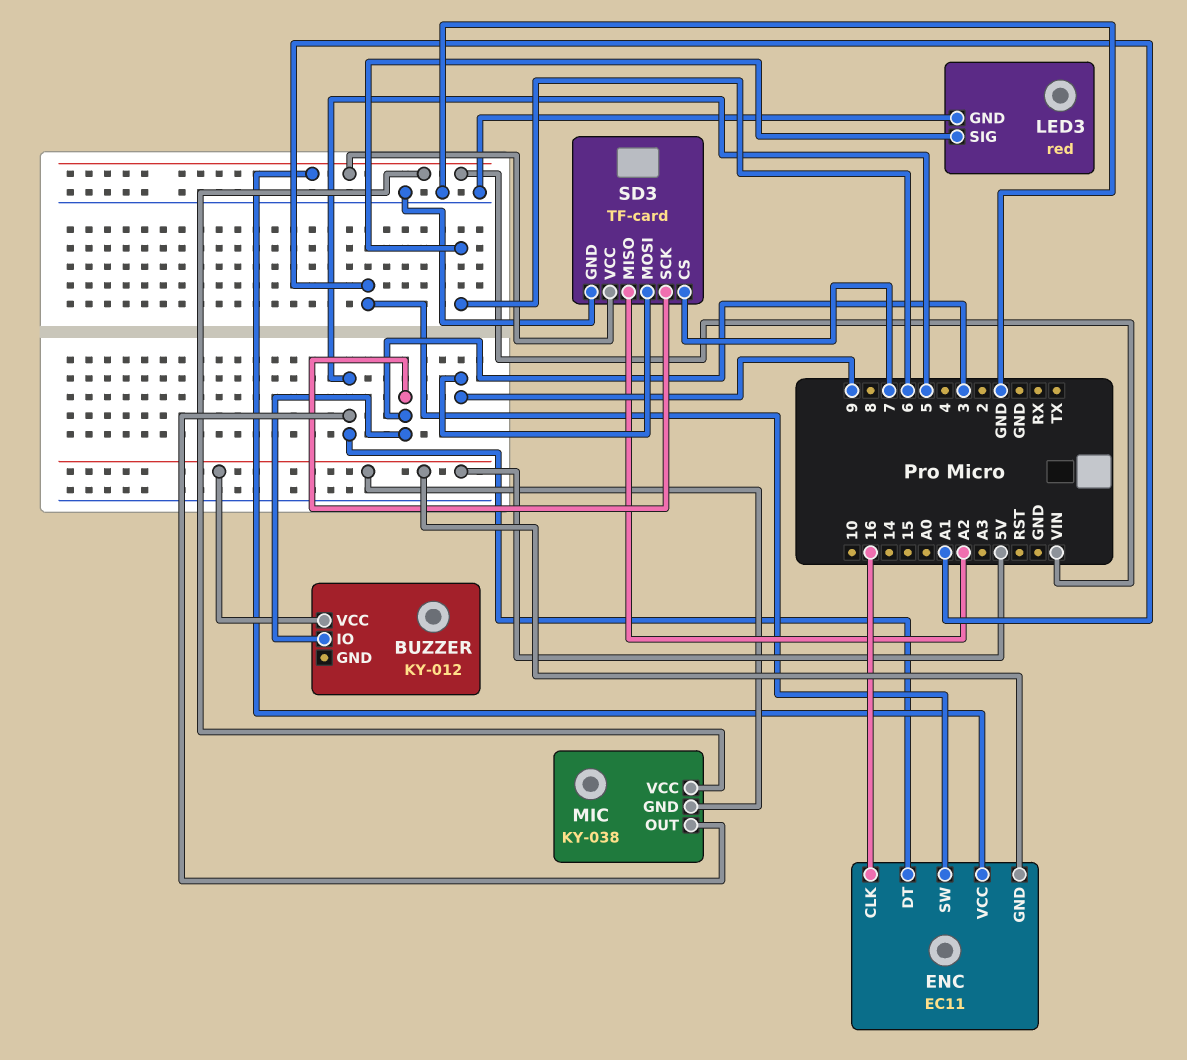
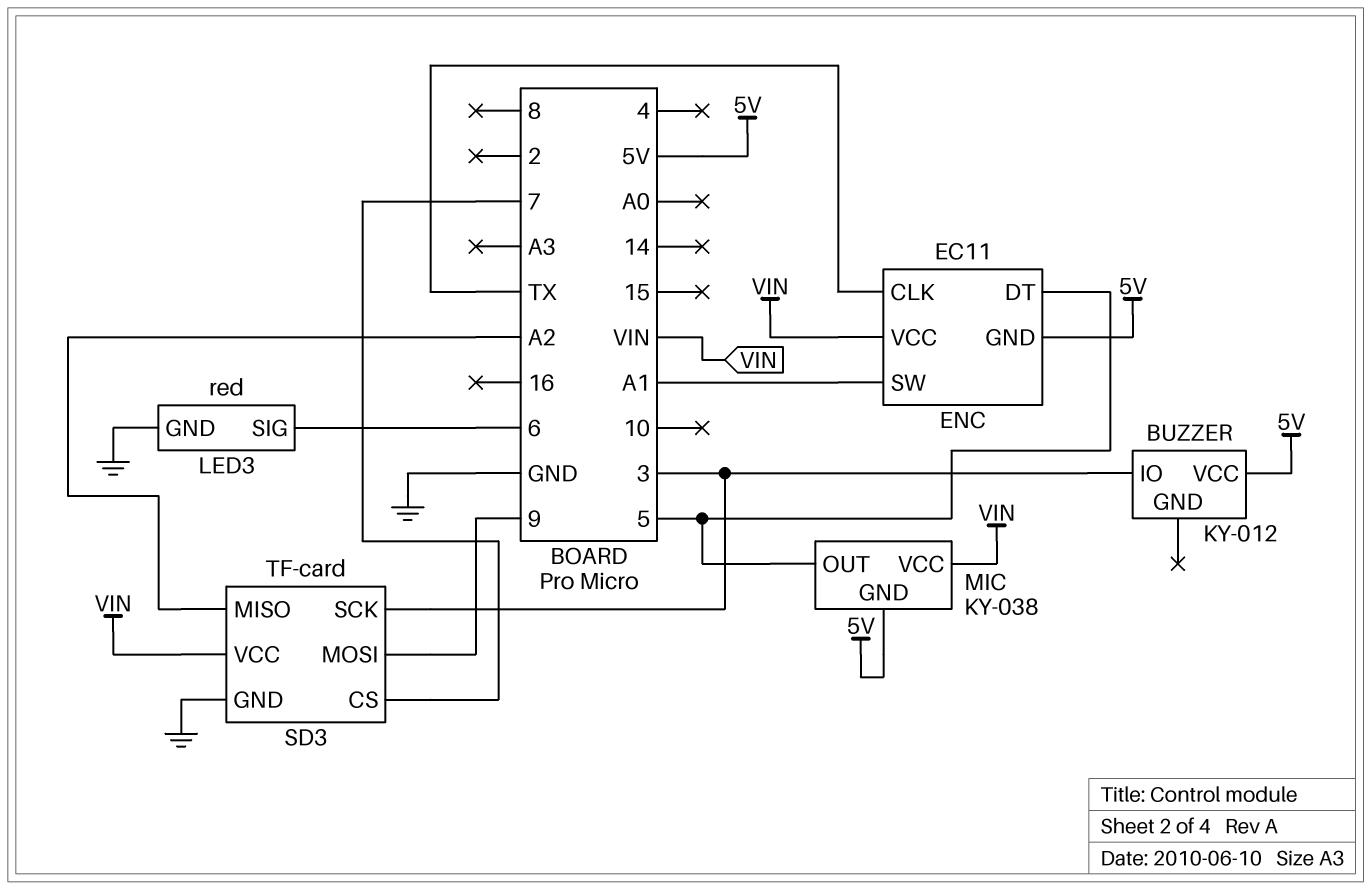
ENC pin CLK: 16 -> TX

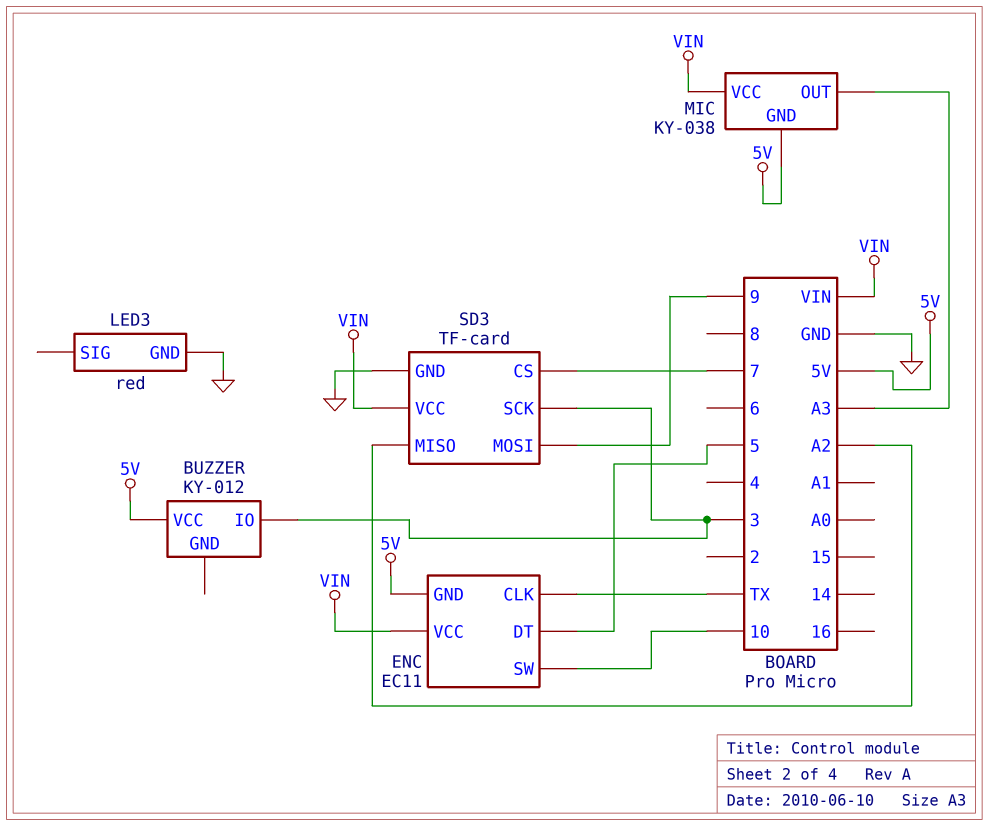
ENC pin SW: A1 -> 10
LED3 pin SIG: 6 -> none
MIC pin OUT: 5 -> A3

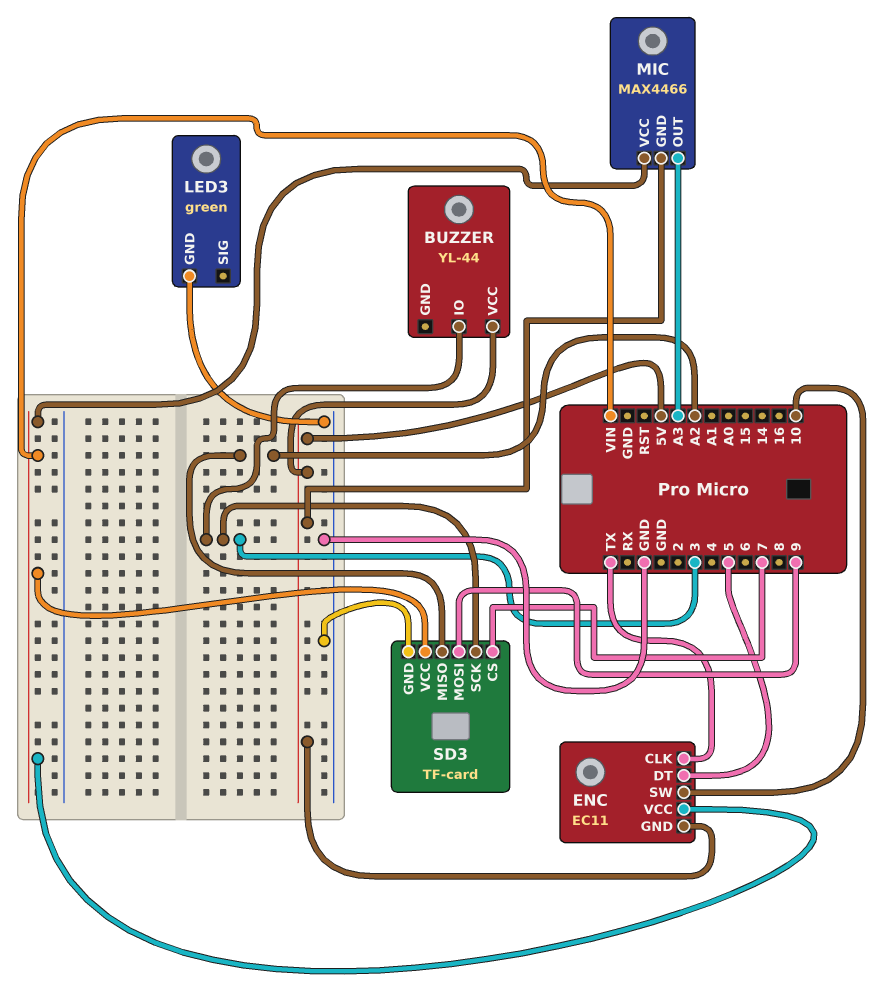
BUZZER: KY-012 -> YL-44
LED3: red -> green
MIC: KY-038 -> MAX4466

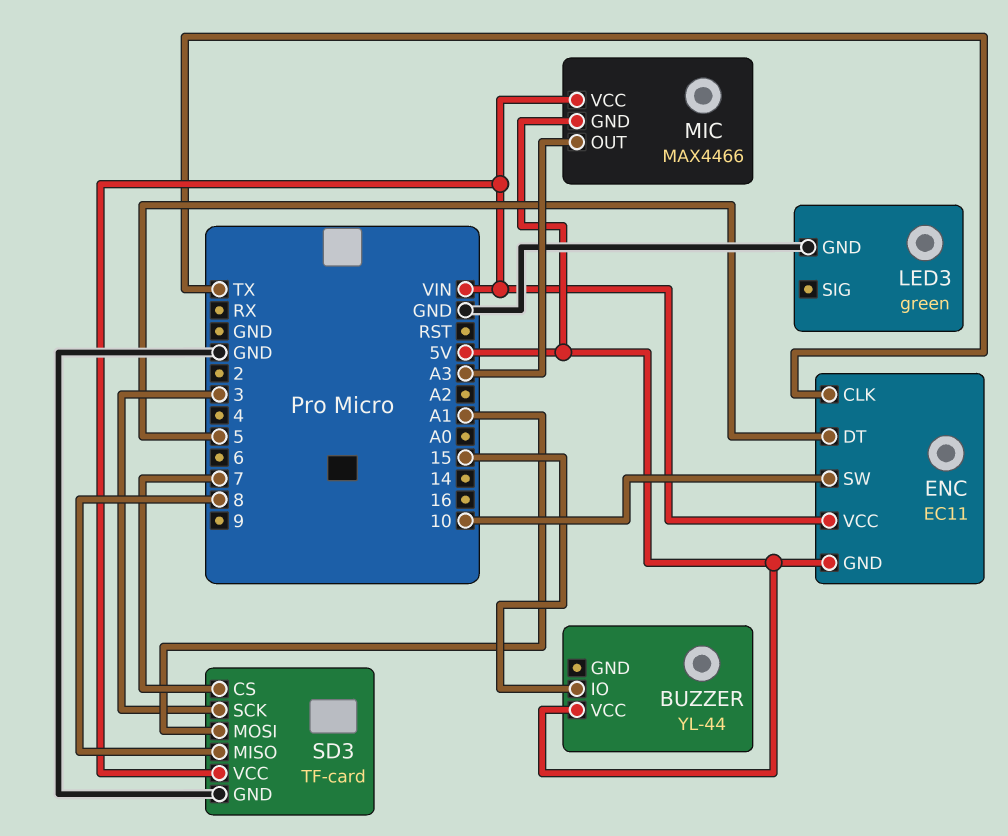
BUZZER pin IO: 3 -> 15
SD3 pin MISO: A2 -> 8
SD3 pin MOSI: 9 -> A1

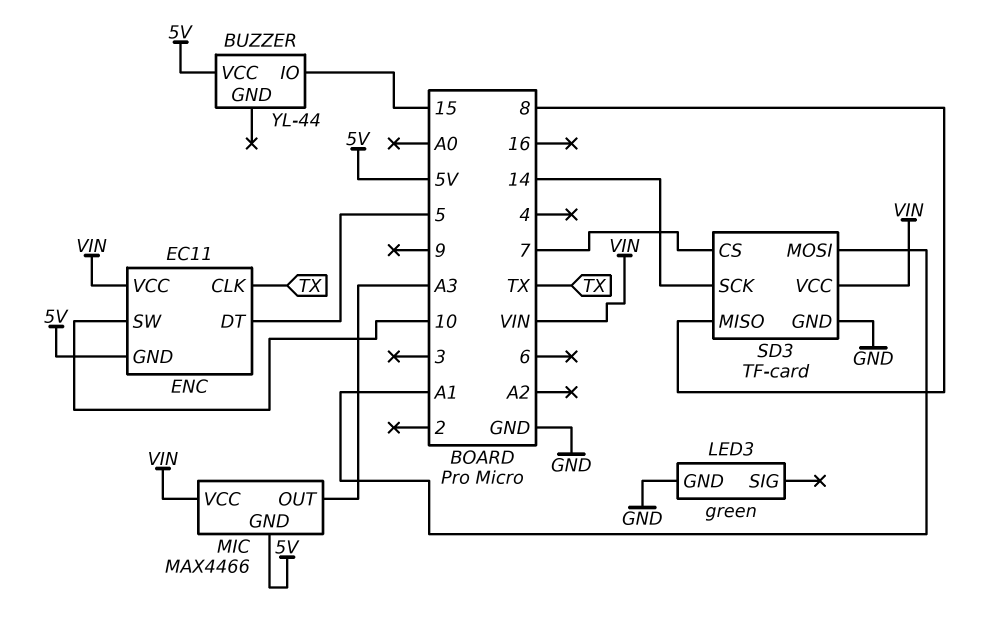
SD3 pin SCK: 3 -> 14

